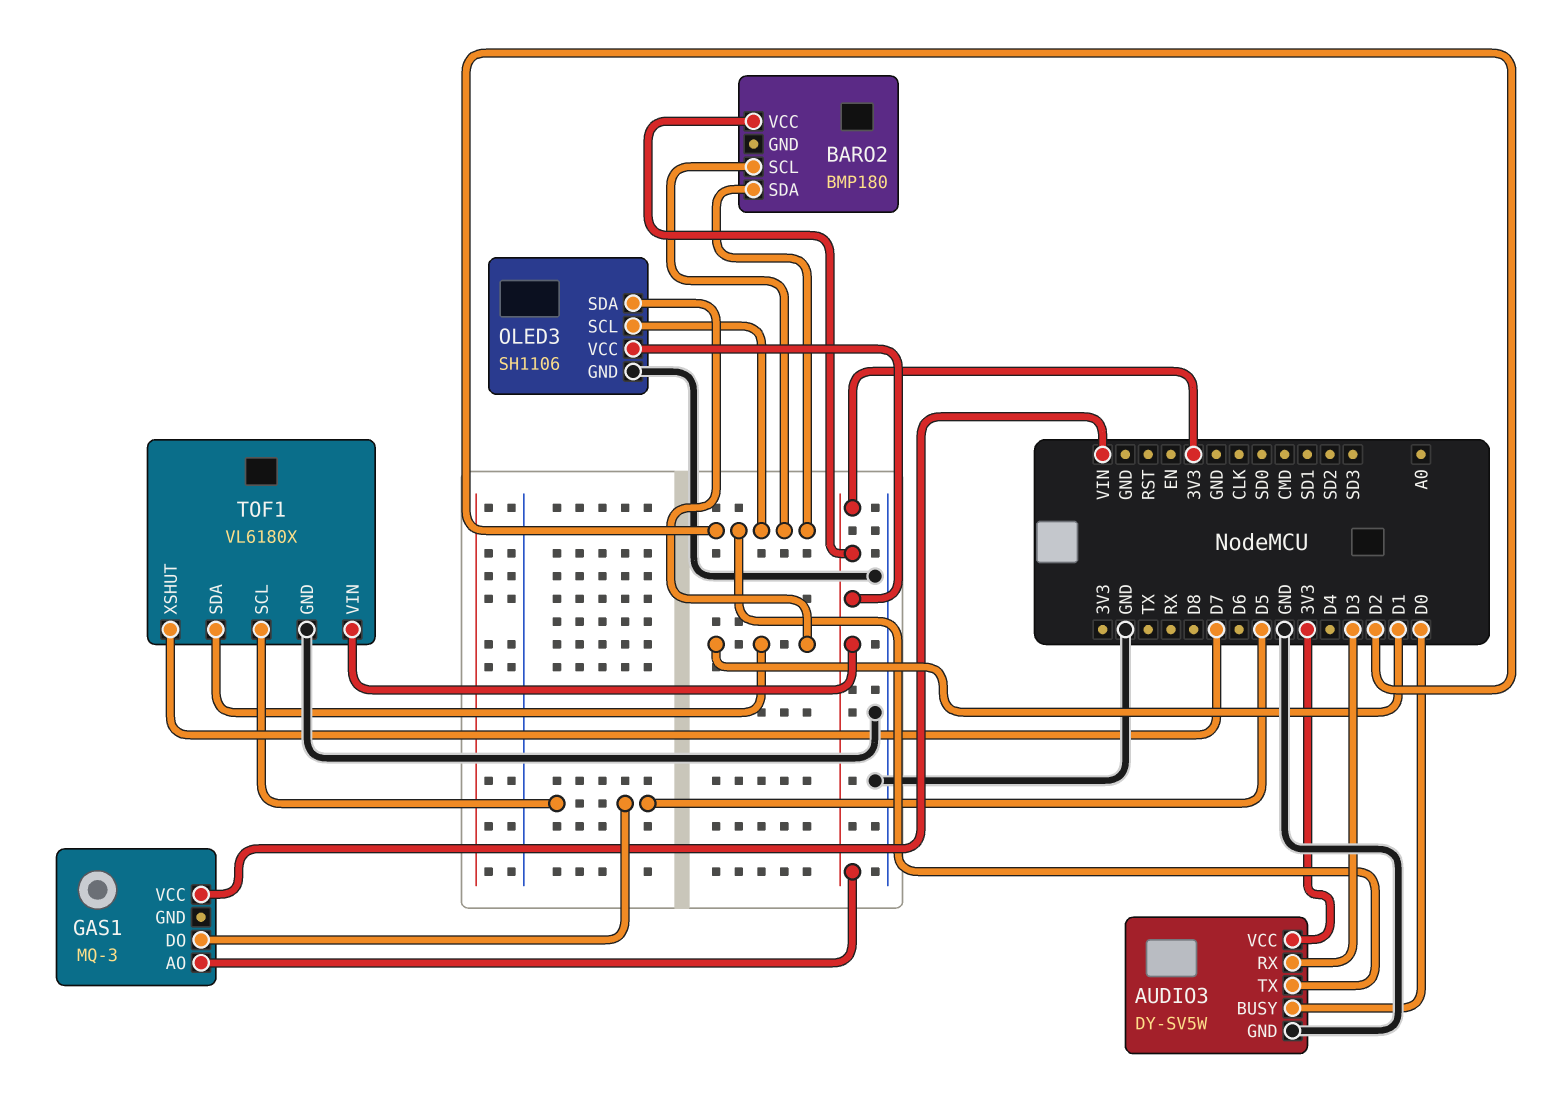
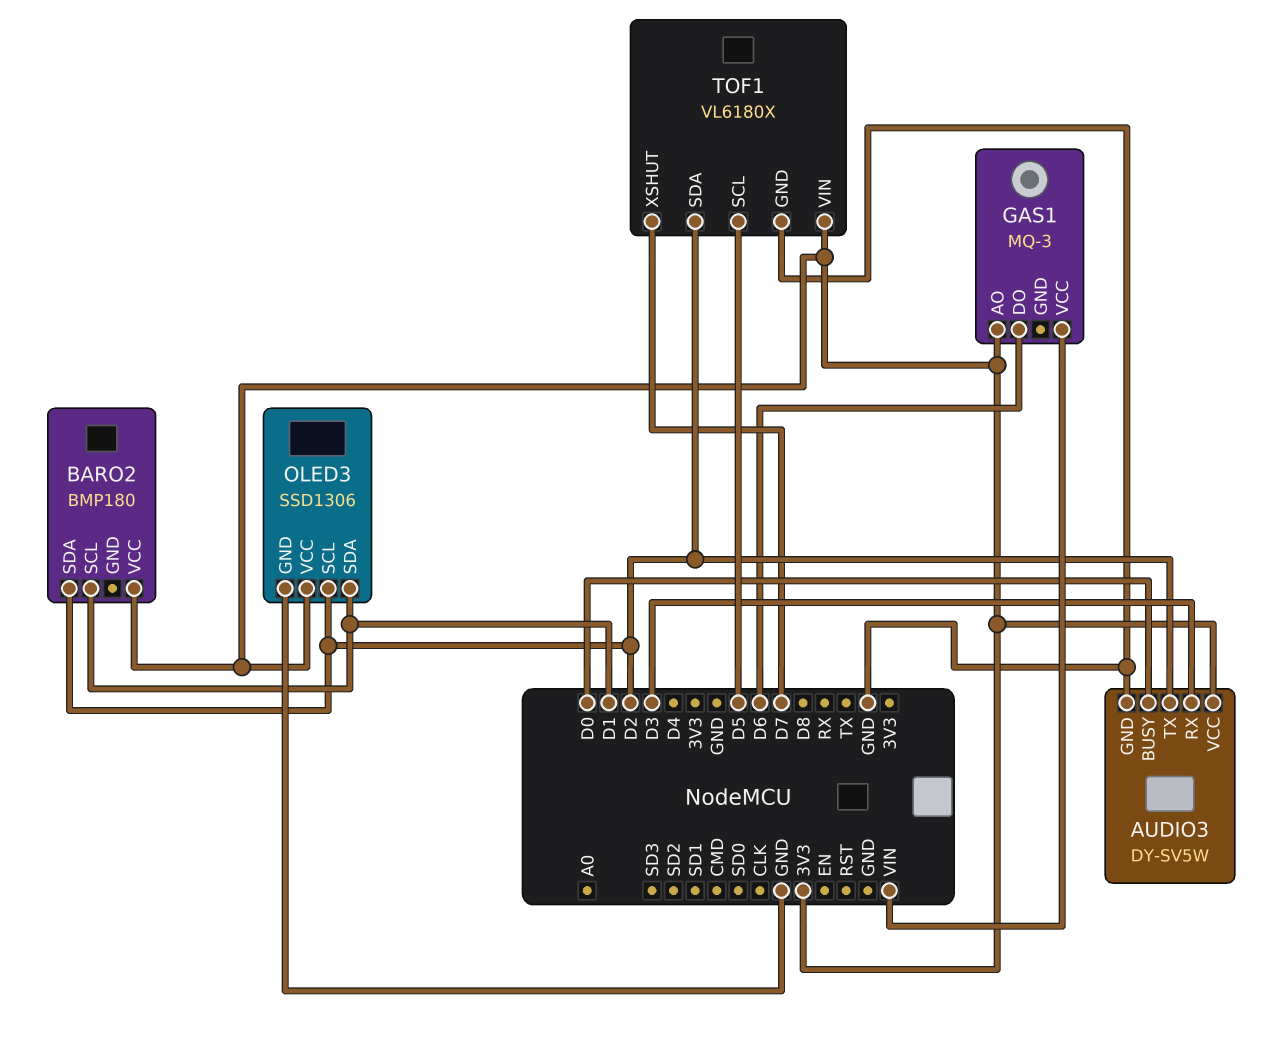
BARO2 pin SCL: D2 -> D1
GAS1 pin DO: D5 -> D6
OLED3: SH1106 -> SSD1306
TOF1 pin SDA: D1 -> D2

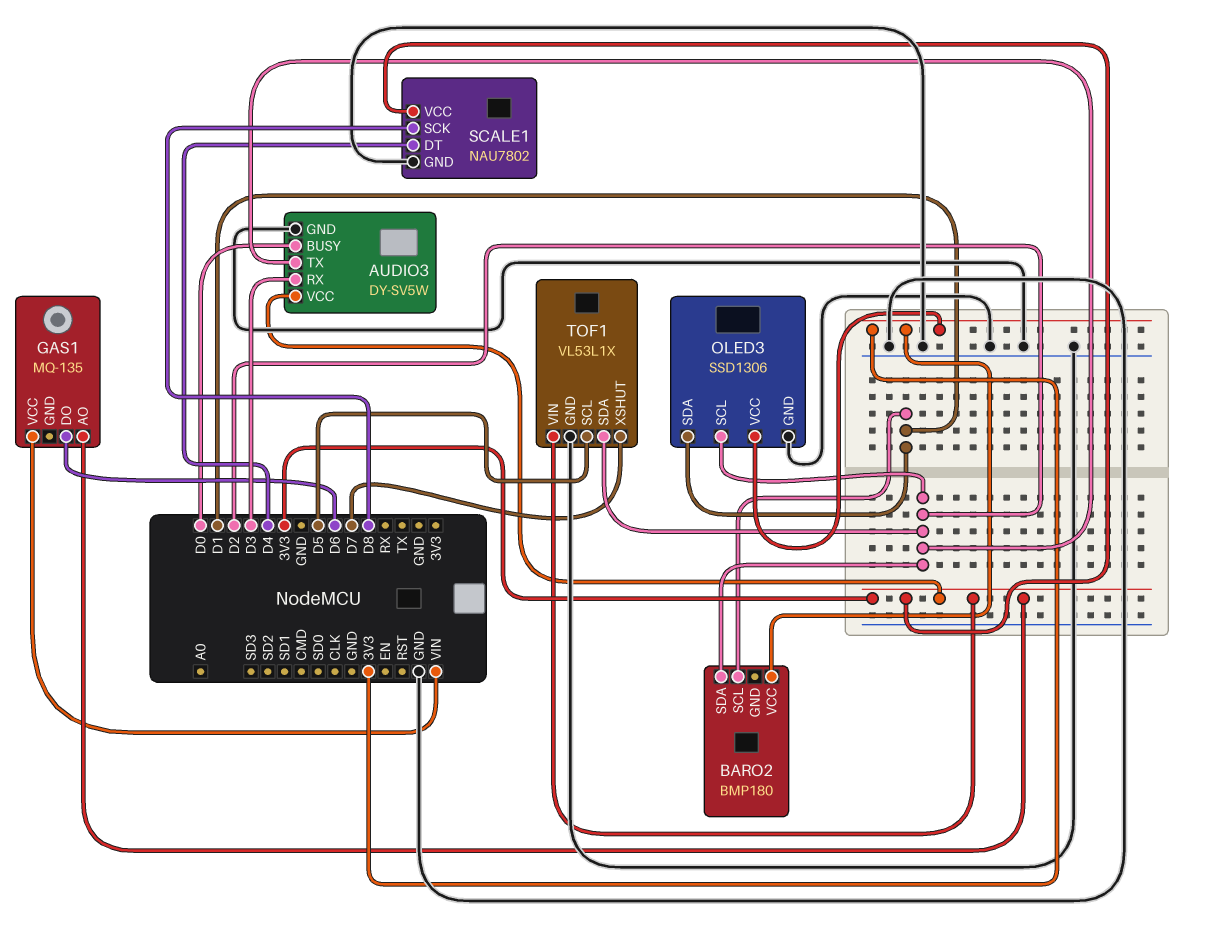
GAS1: MQ-3 -> MQ-135
SCALE1: none -> NAU7802
SCALE1 pin DT: none -> D4
SCALE1 pin GND: none -> GND
SCALE1 pin SCK: none -> D8
SCALE1 pin VCC: none -> 3V3
TOF1: VL6180X -> VL53L1X

